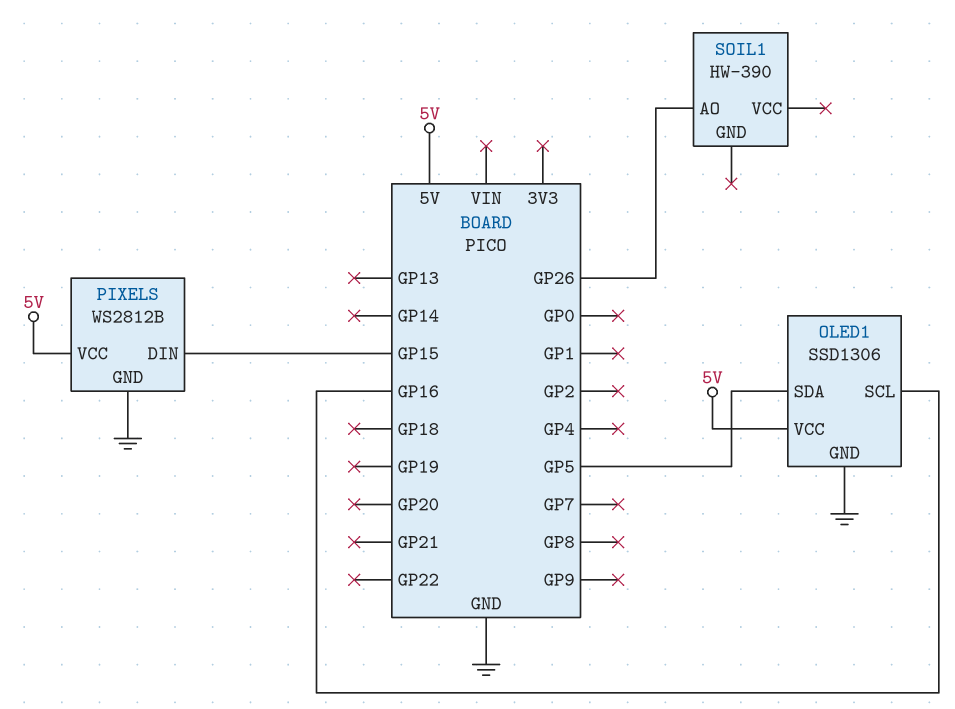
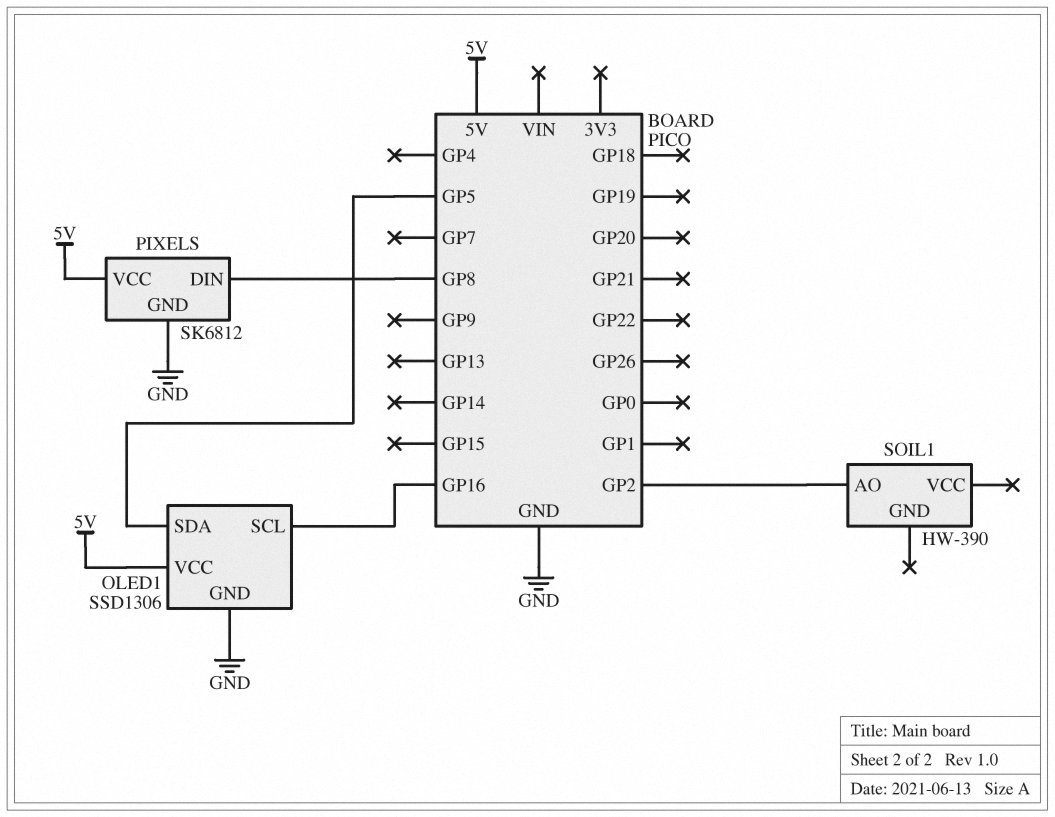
PIXELS: WS2812B -> SK6812
PIXELS pin DIN: GP15 -> GP8
SOIL1 pin AO: GP26 -> GP2

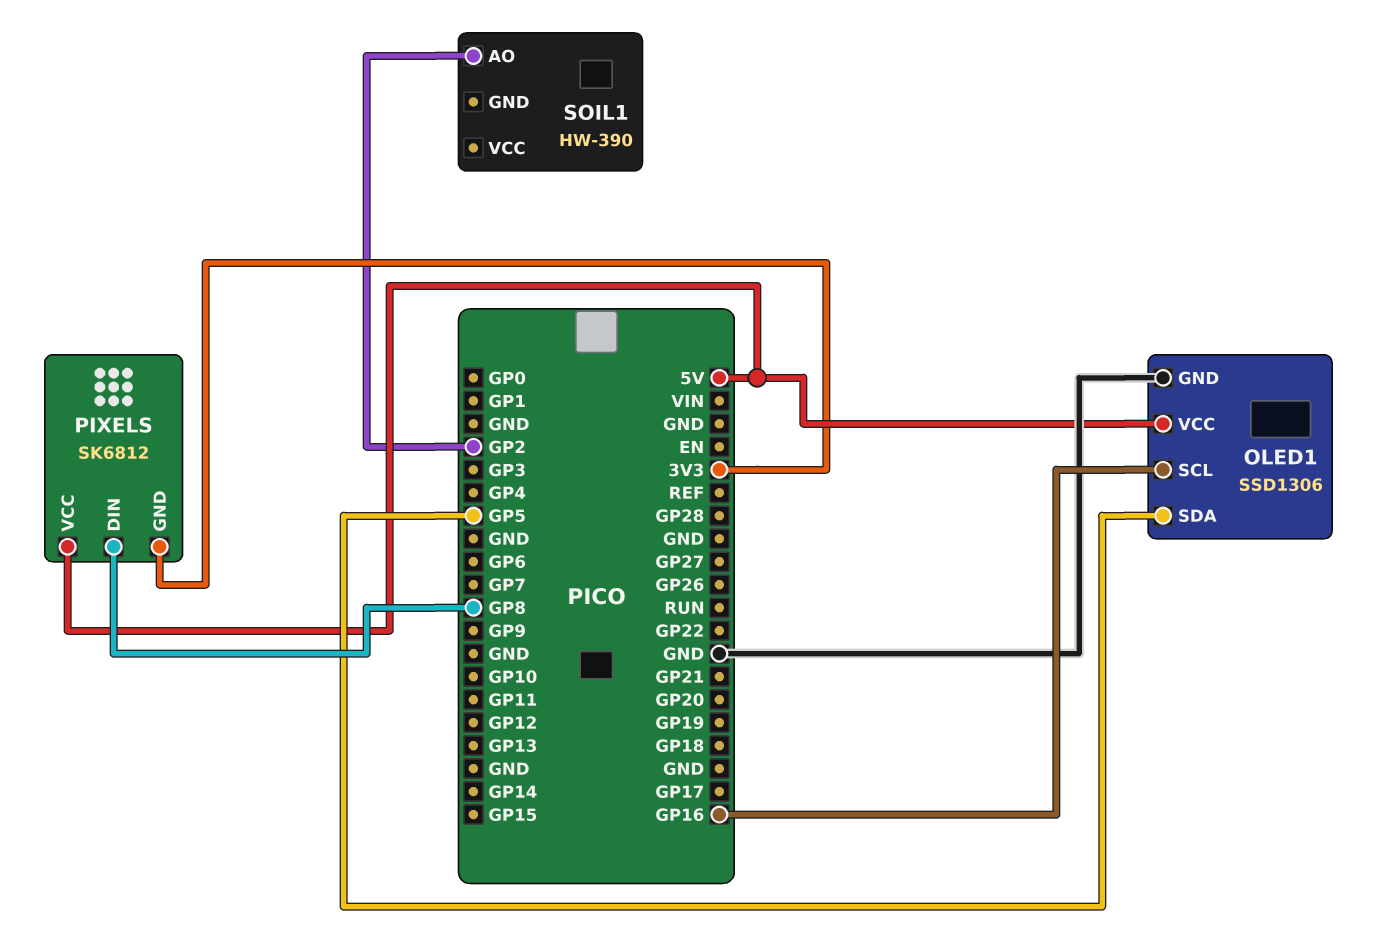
PIXELS pin GND: GND -> 3V3

